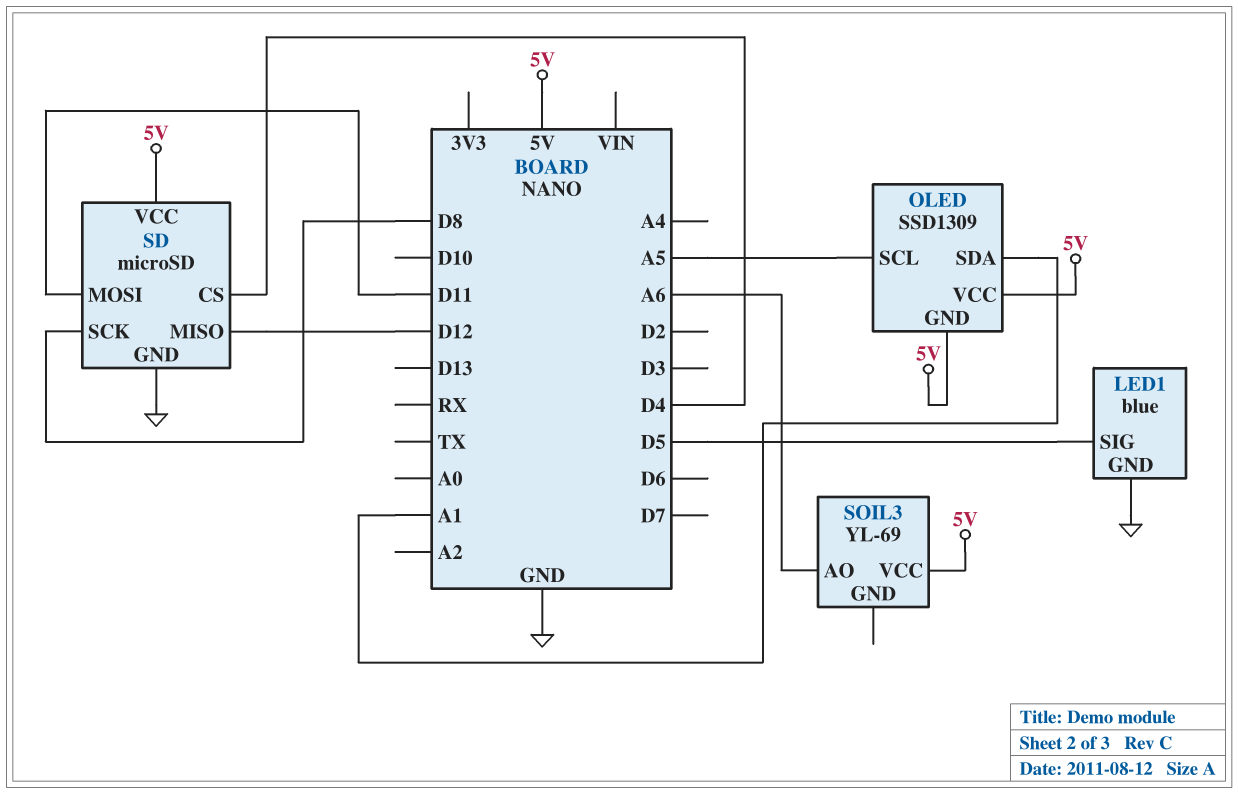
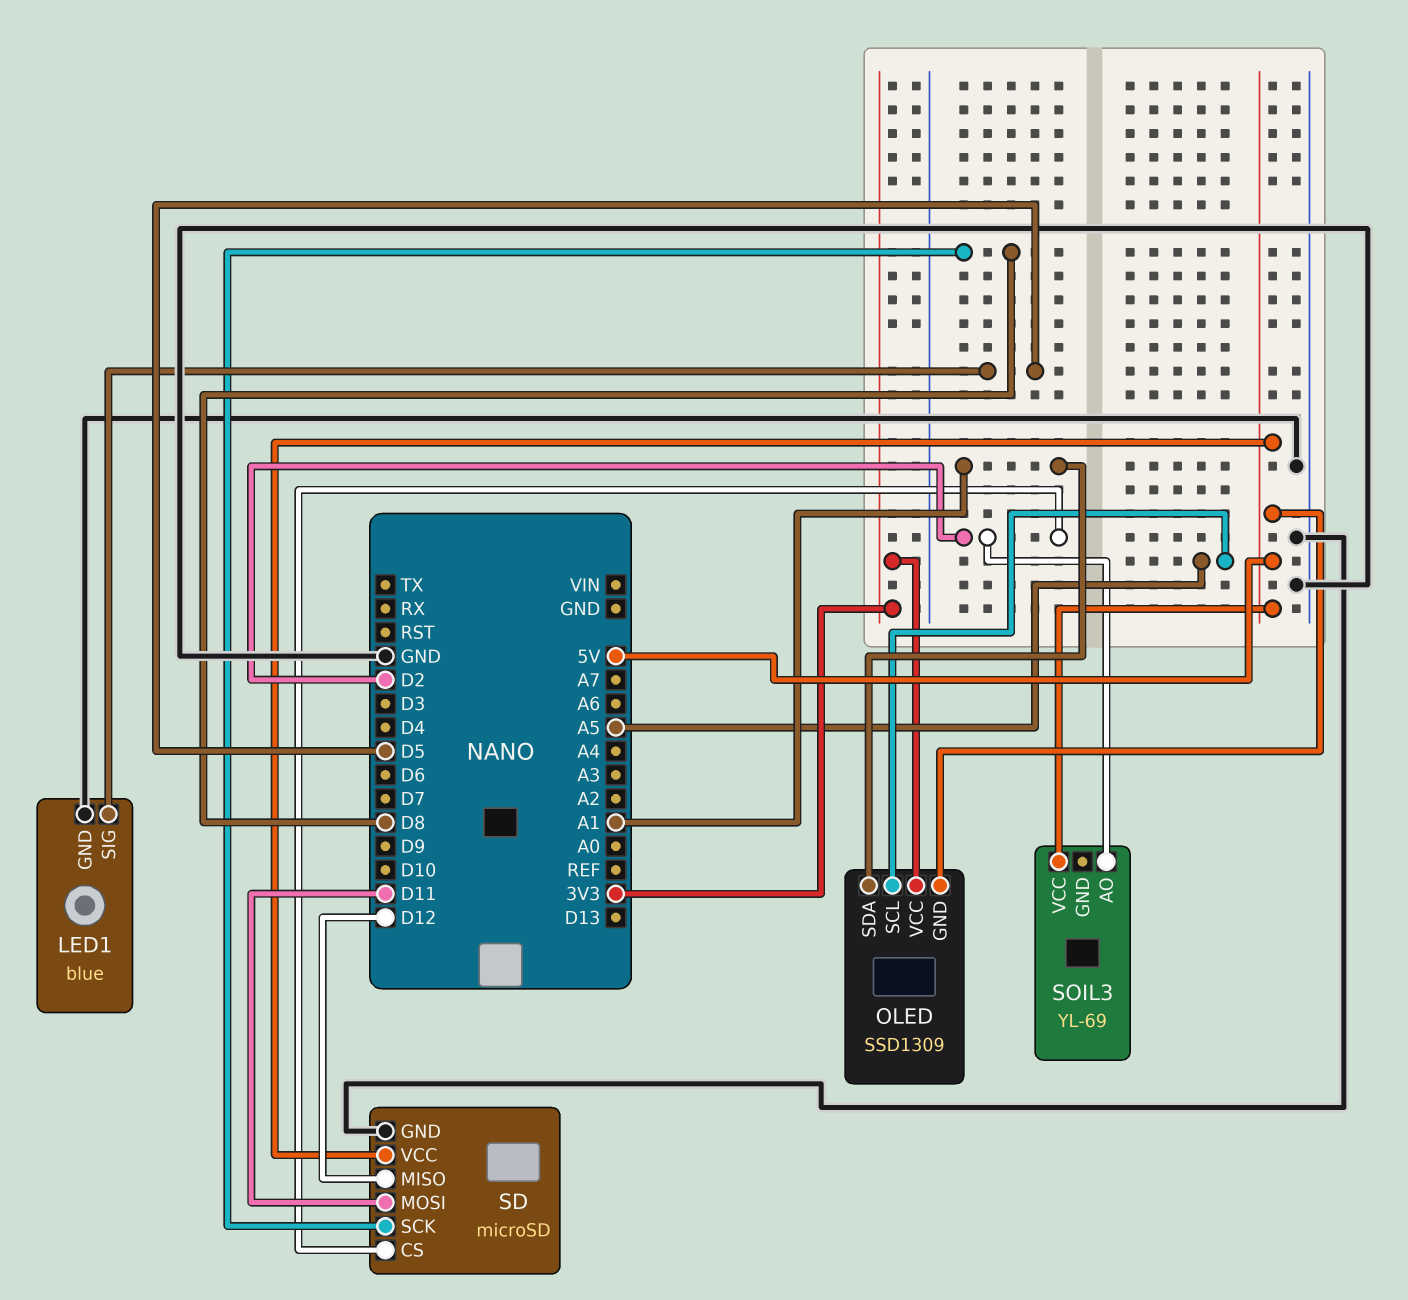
OLED pin VCC: 5V -> 3V3
SD pin CS: D4 -> D2
SOIL3 pin AO: A6 -> D2

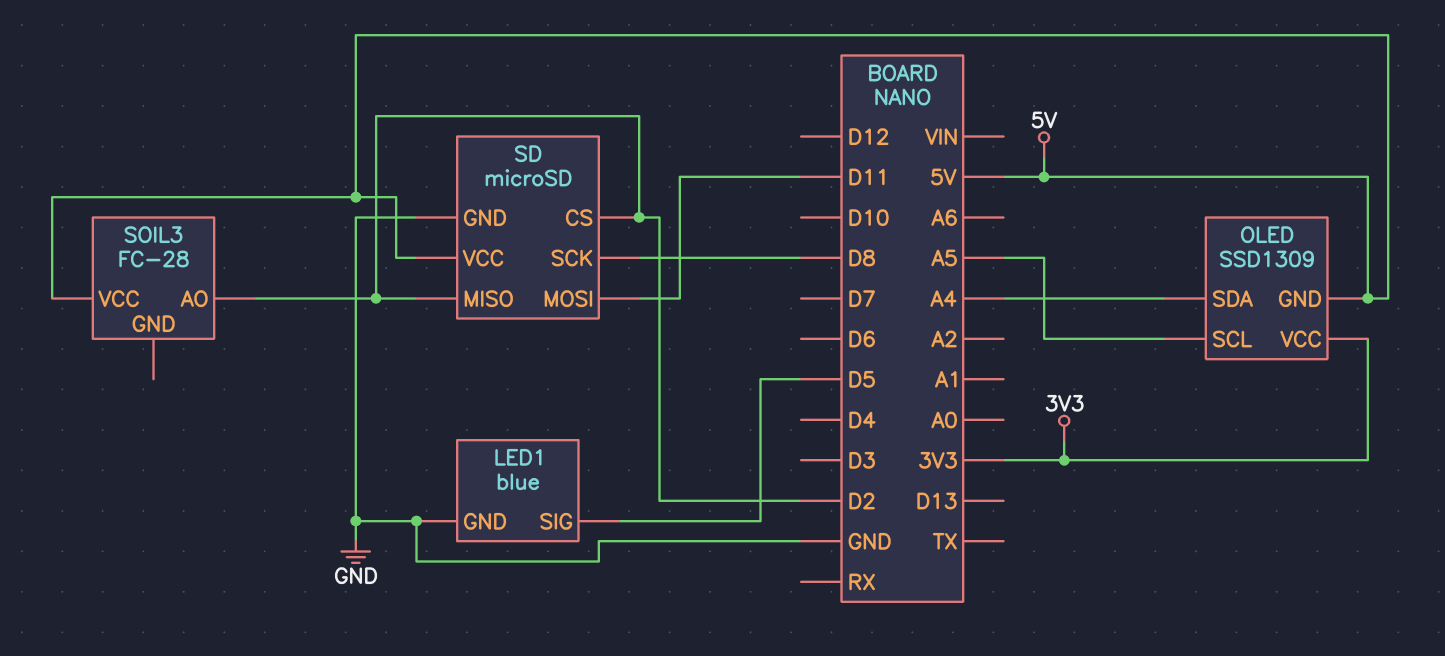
OLED pin SDA: A1 -> A4
SD pin MISO: D12 -> D2
SOIL3: YL-69 -> FC-28

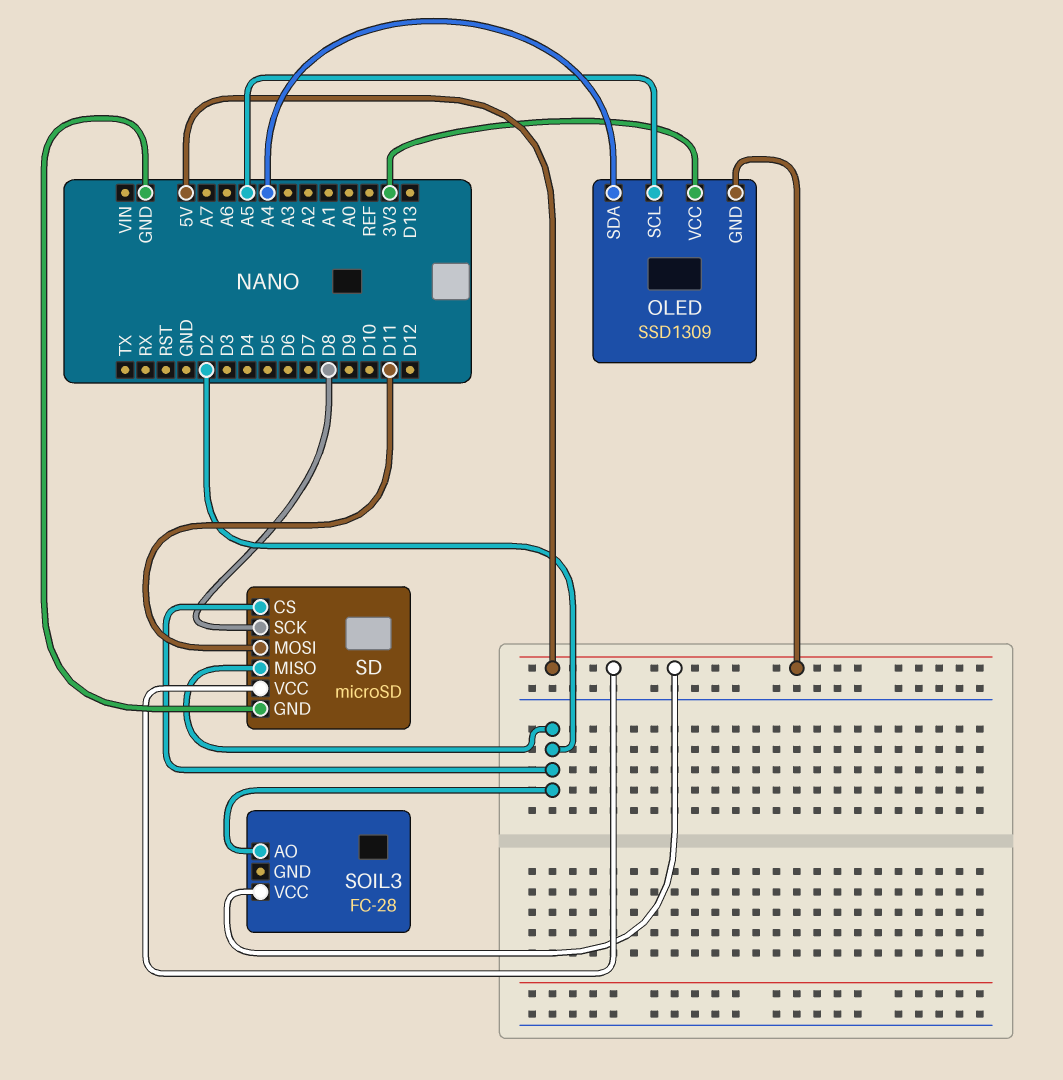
LED1: blue -> none
LED1 pin GND: GND -> none
LED1 pin SIG: D5 -> none

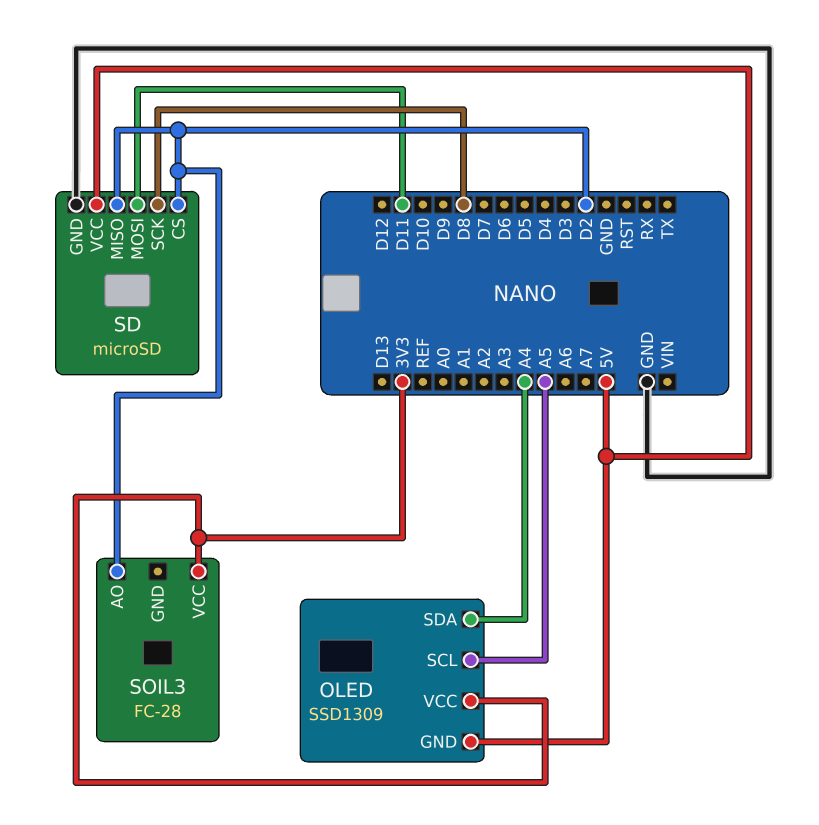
SOIL3 pin VCC: 5V -> 3V3

